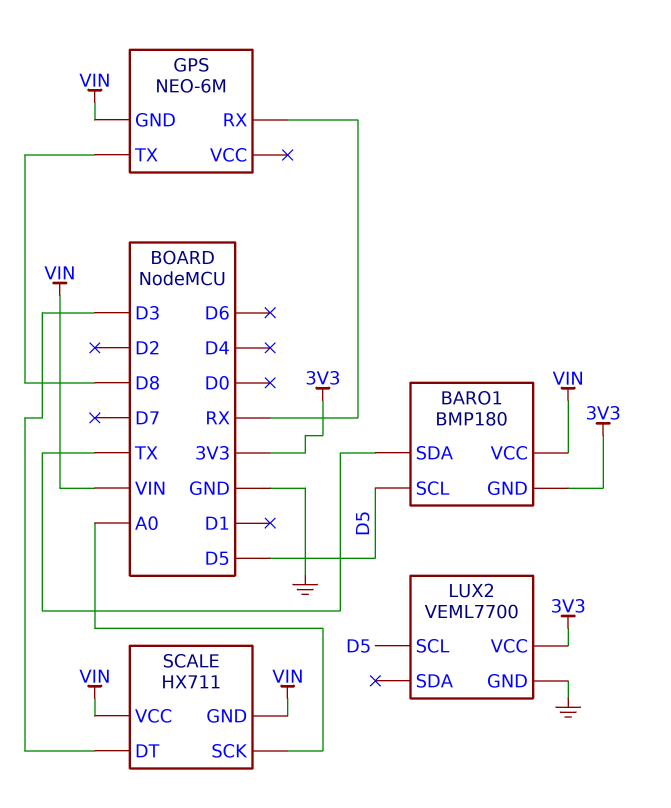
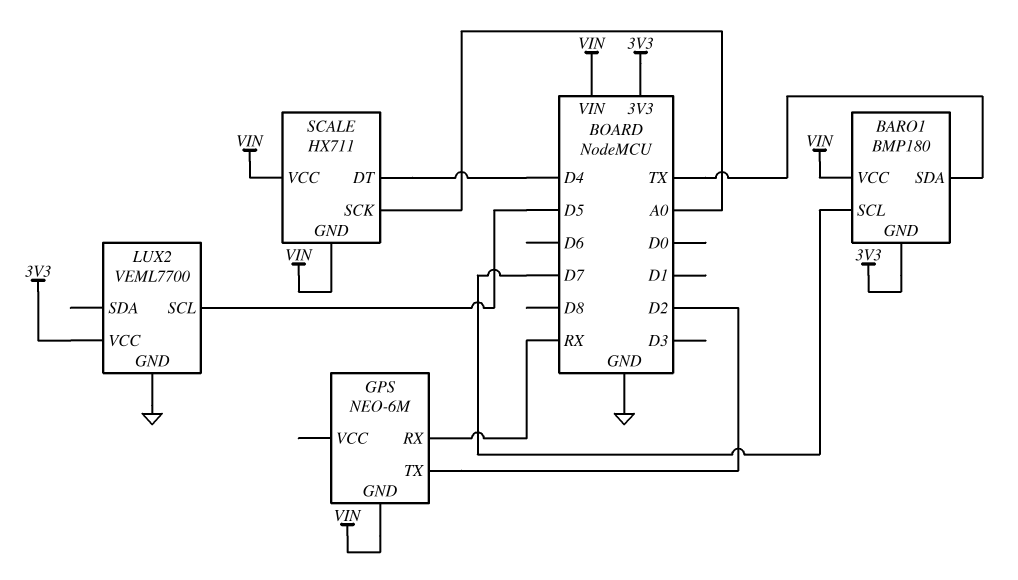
BARO1 pin SCL: D5 -> D7
GPS pin TX: D8 -> D2
SCALE pin DT: D3 -> D4

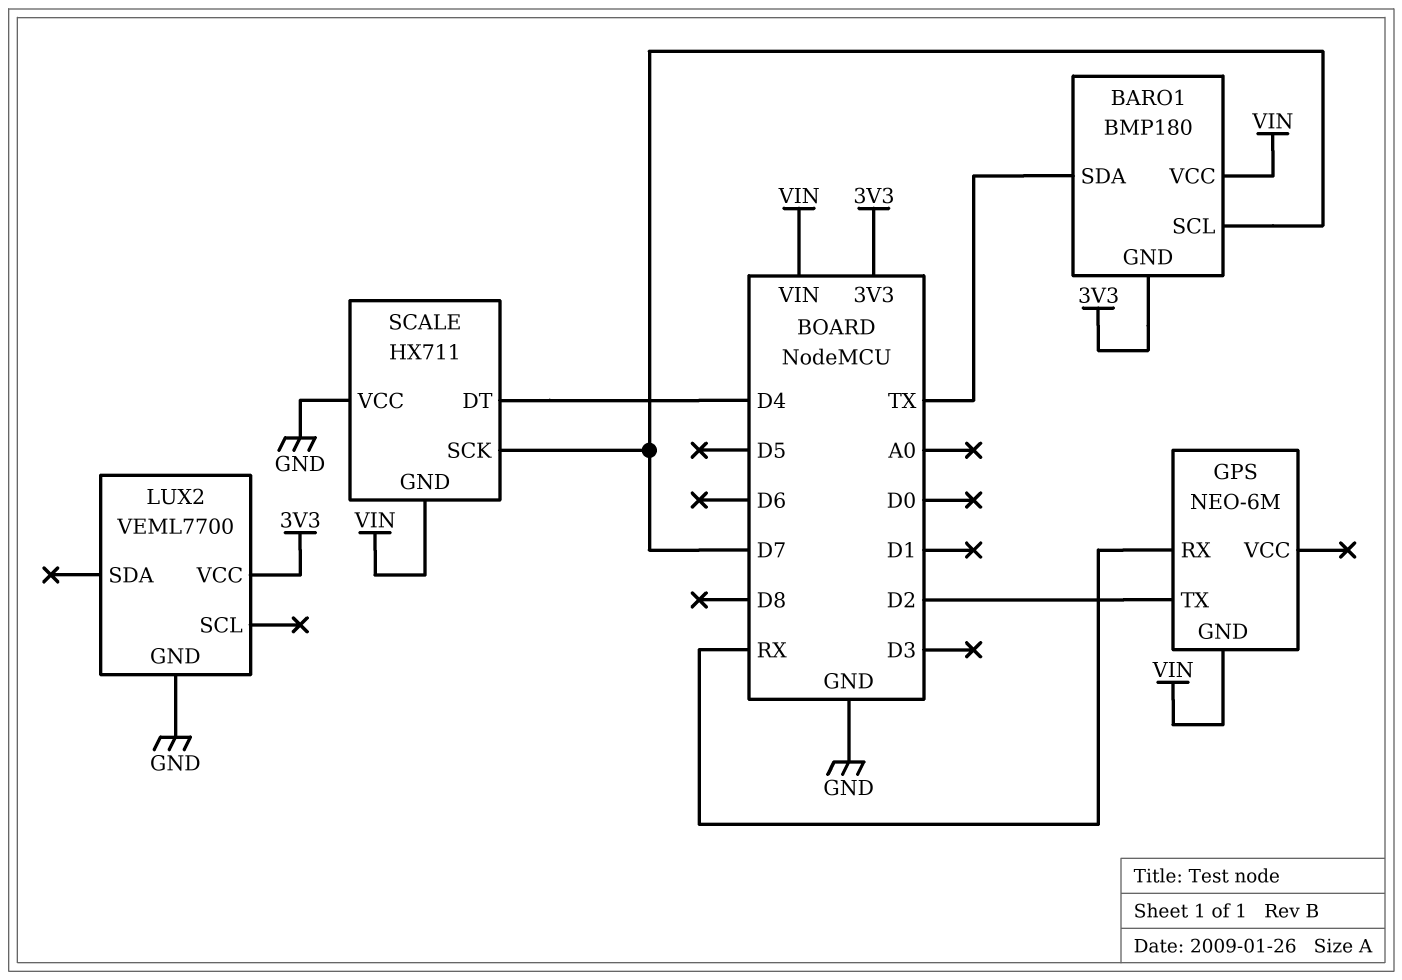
LUX2 pin SCL: D5 -> none
SCALE pin SCK: A0 -> D7
SCALE pin VCC: VIN -> GND

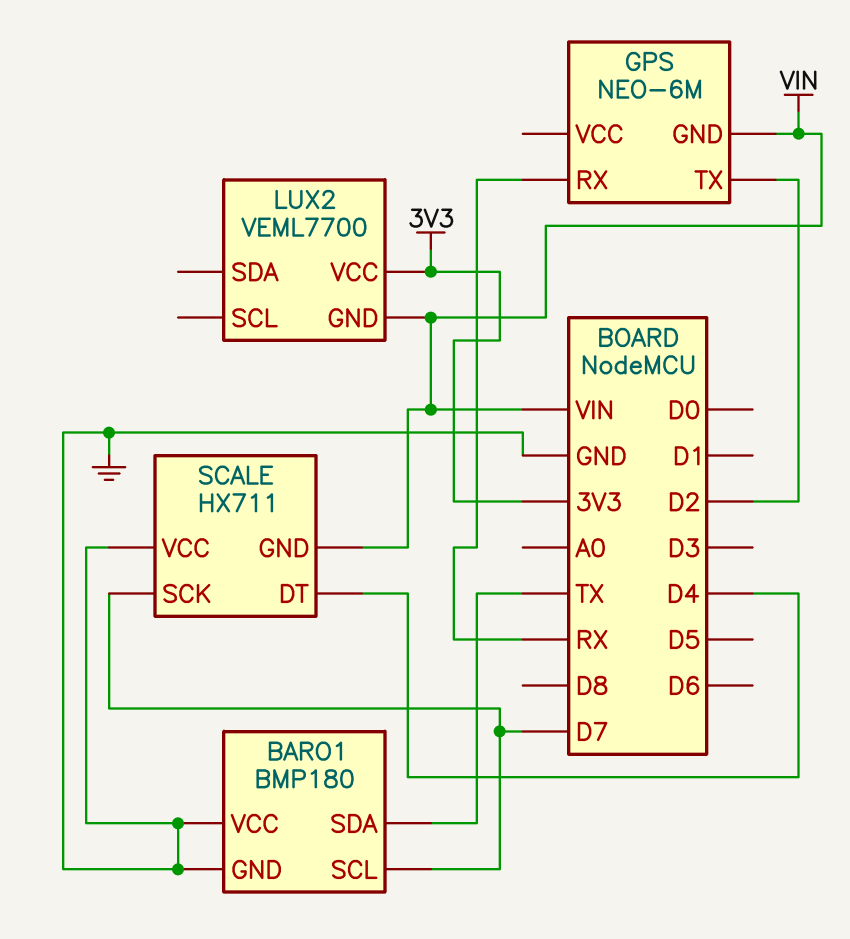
BARO1 pin GND: 3V3 -> GND
BARO1 pin VCC: VIN -> GND
LUX2 pin GND: GND -> VIN

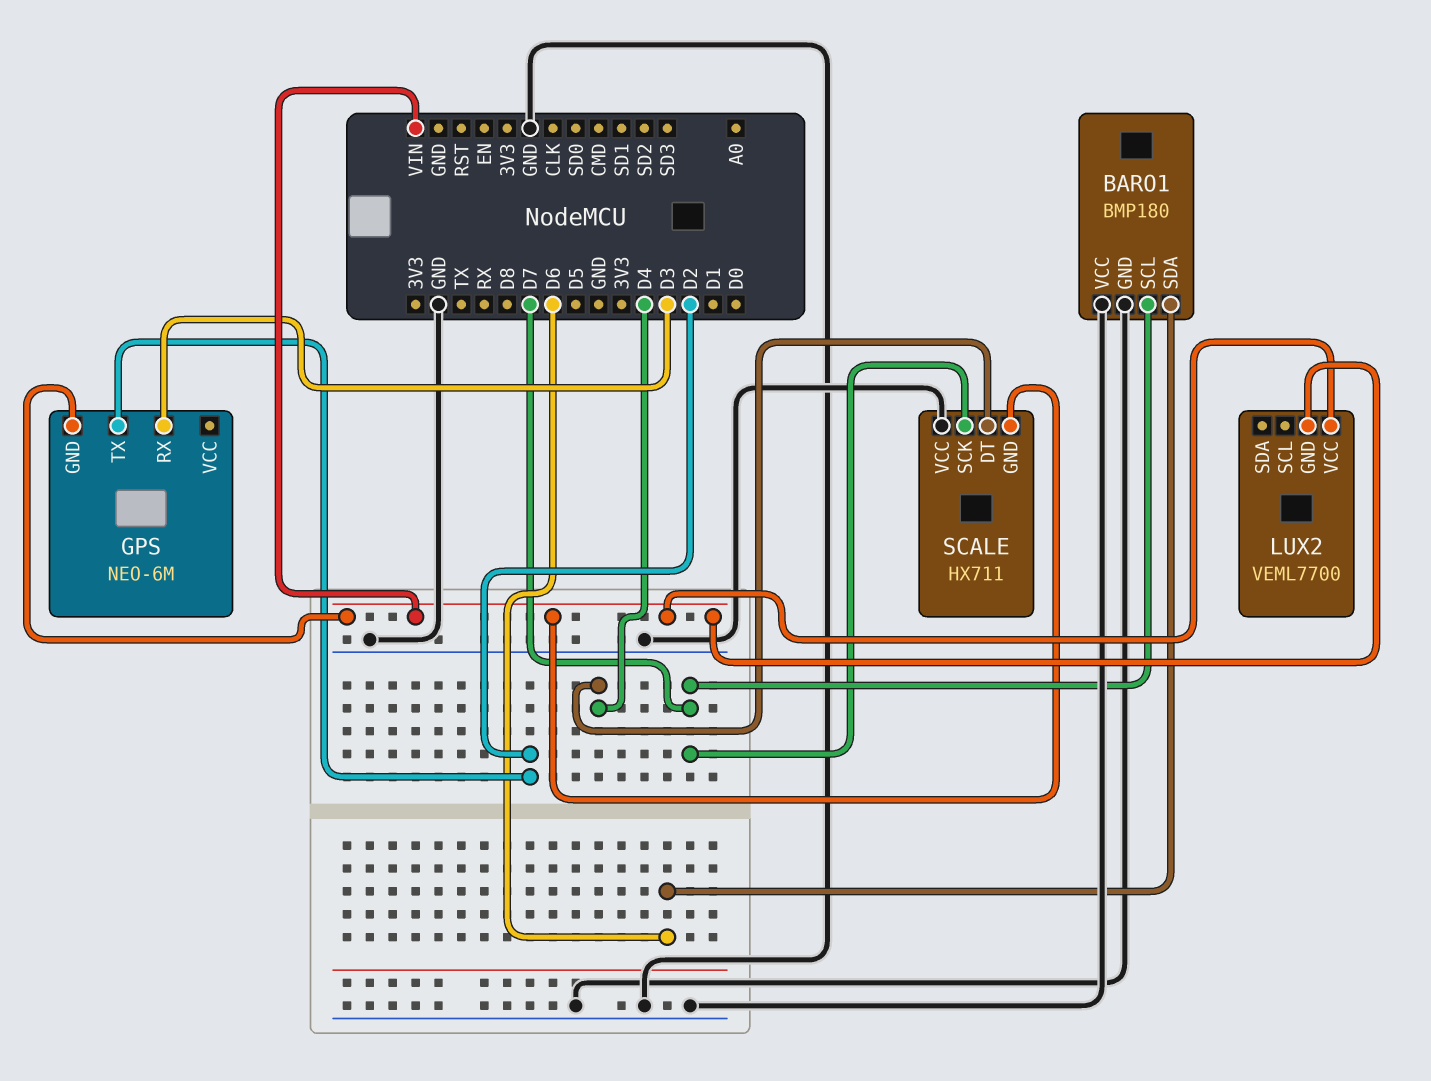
BARO1 pin SDA: TX -> D6
GPS pin RX: RX -> D3
LUX2 pin VCC: 3V3 -> VIN

